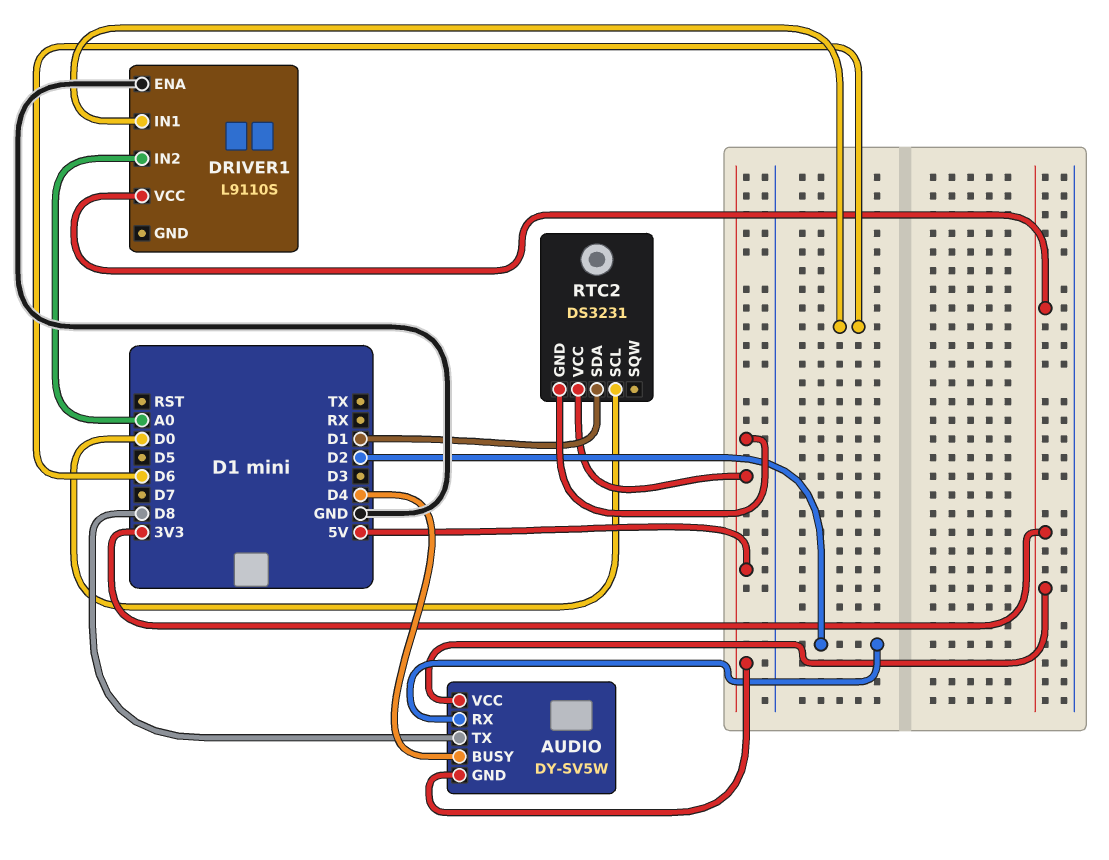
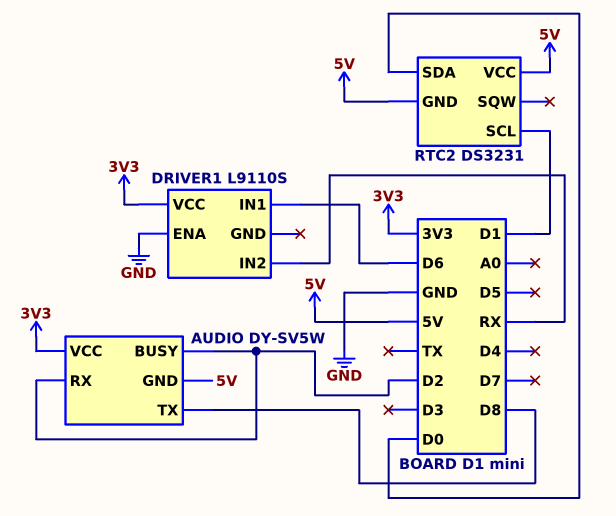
AUDIO pin BUSY: D4 -> D2
DRIVER1 pin IN2: A0 -> RX
RTC2 pin SCL: D0 -> D1
RTC2 pin SDA: D1 -> D0

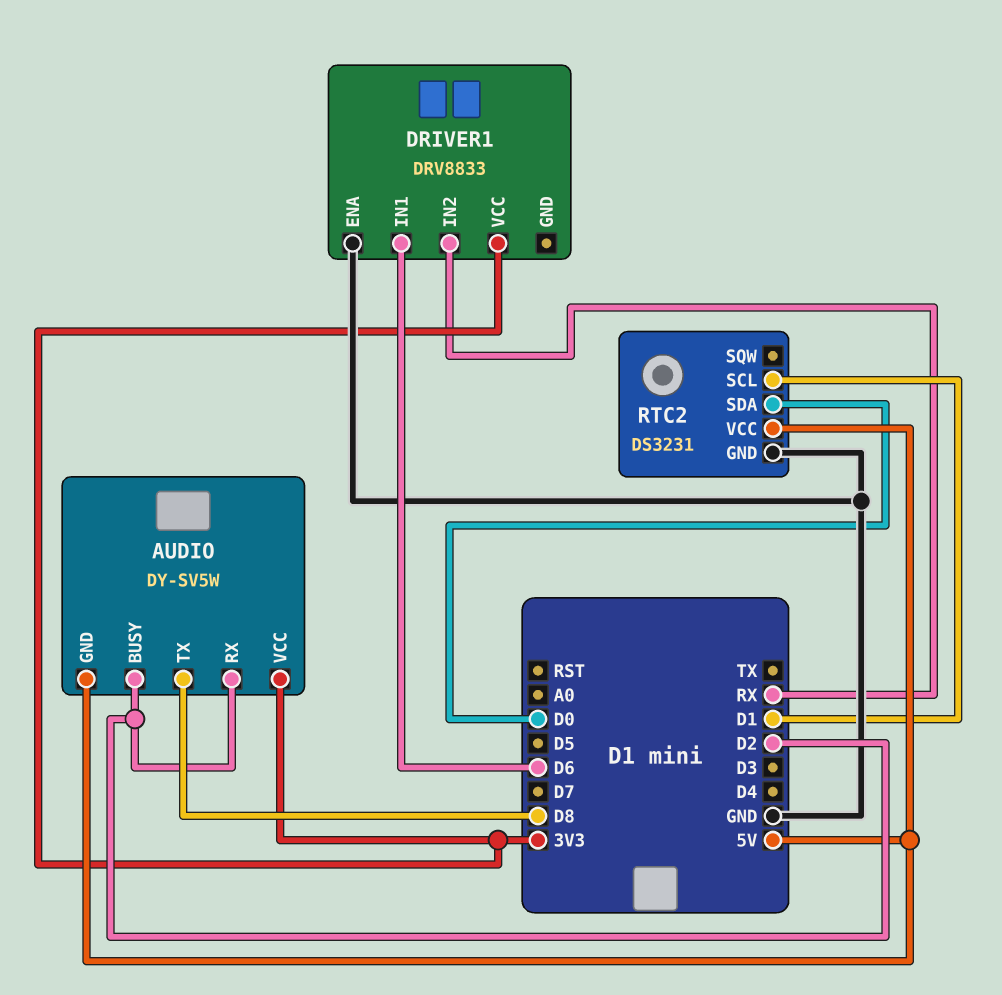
DRIVER1: L9110S -> DRV8833
RTC2 pin GND: 5V -> GND

